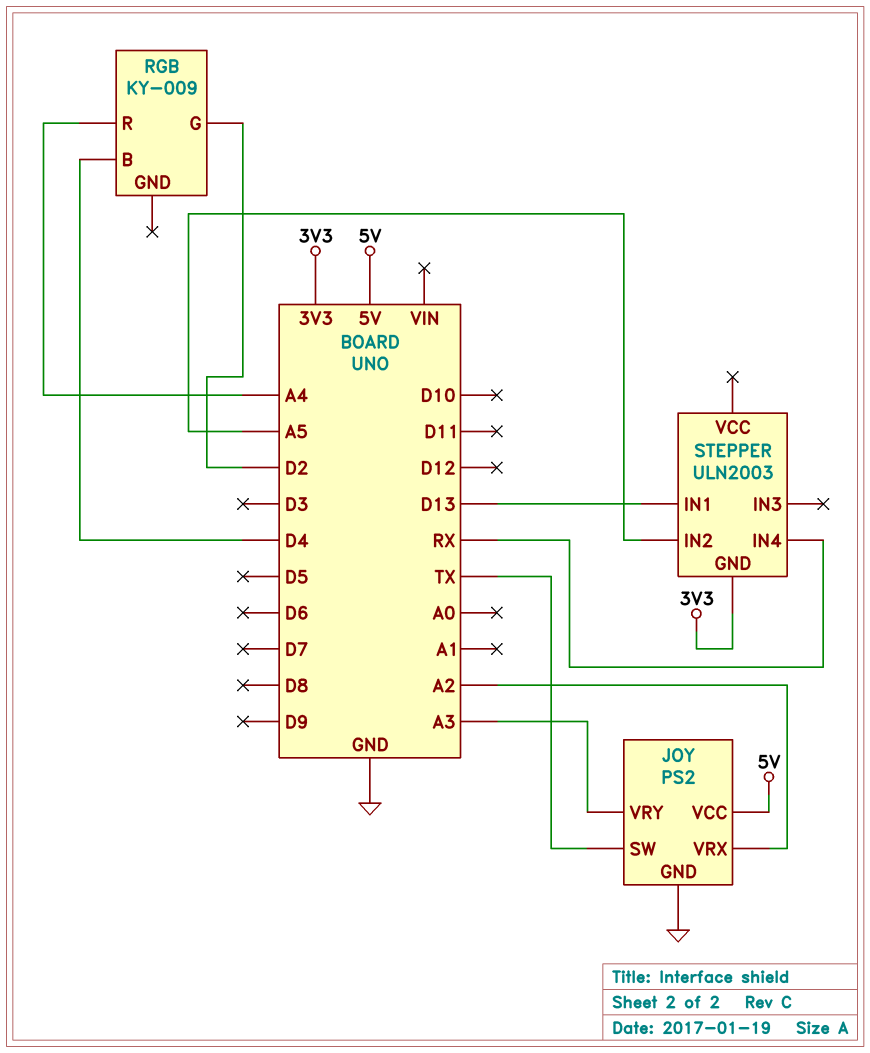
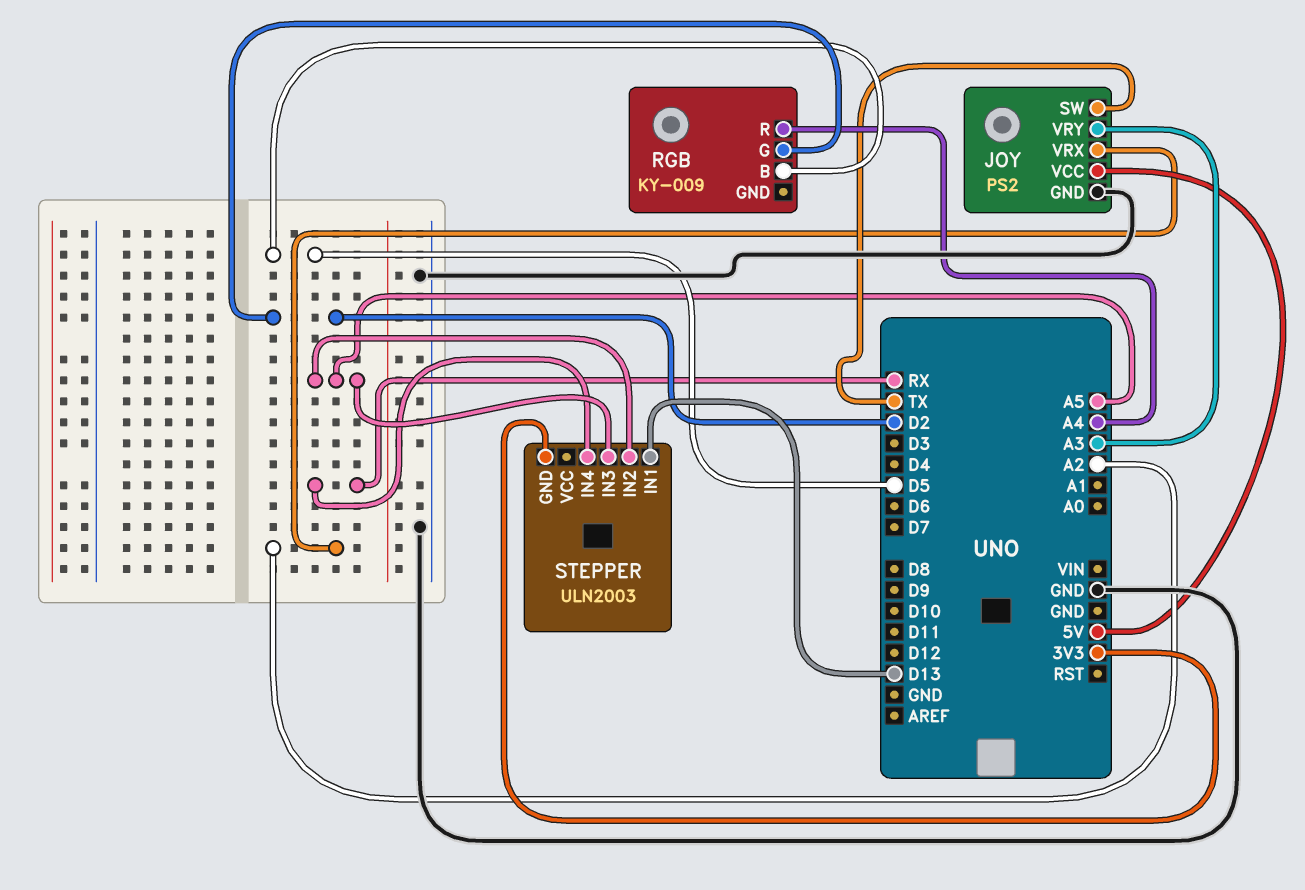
RGB pin B: D4 -> D5
STEPPER pin IN3: none -> A5

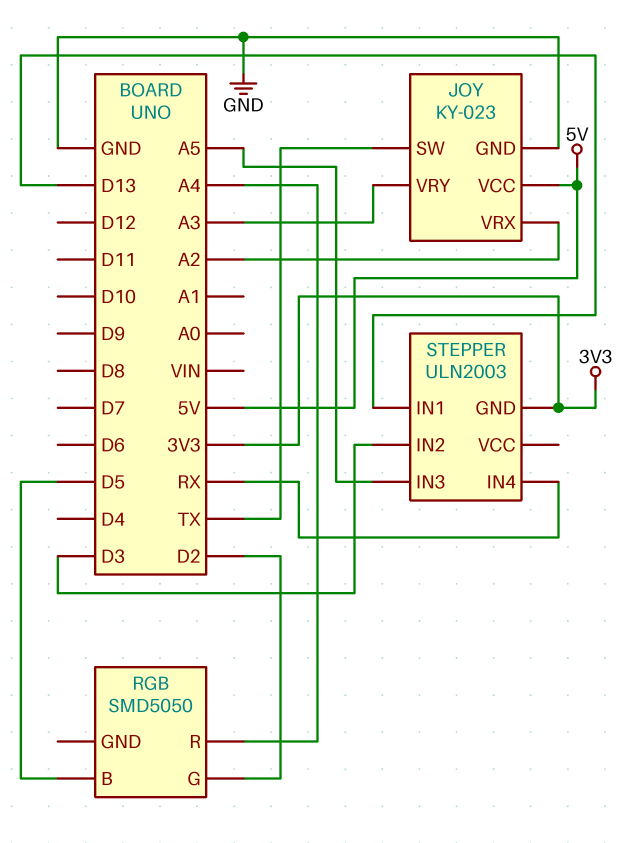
JOY: PS2 -> KY-023
RGB: KY-009 -> SMD5050
STEPPER pin IN2: A5 -> D3

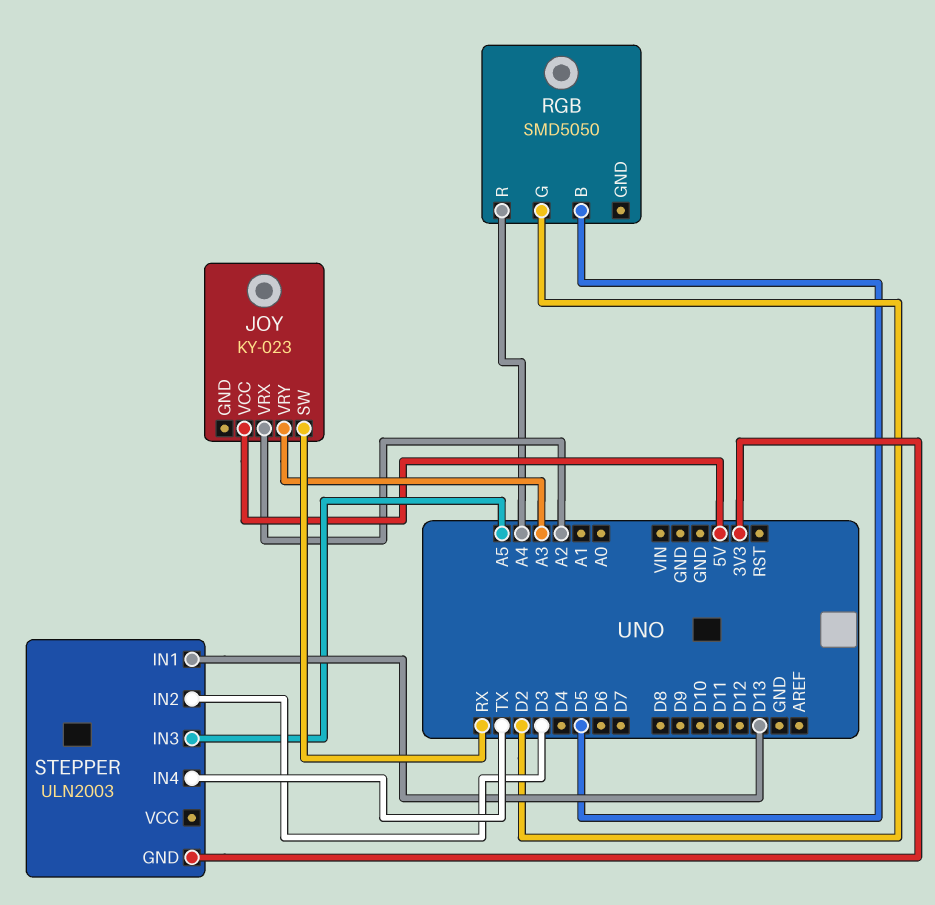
JOY pin GND: GND -> none
JOY pin SW: TX -> RX
STEPPER pin IN4: RX -> TX

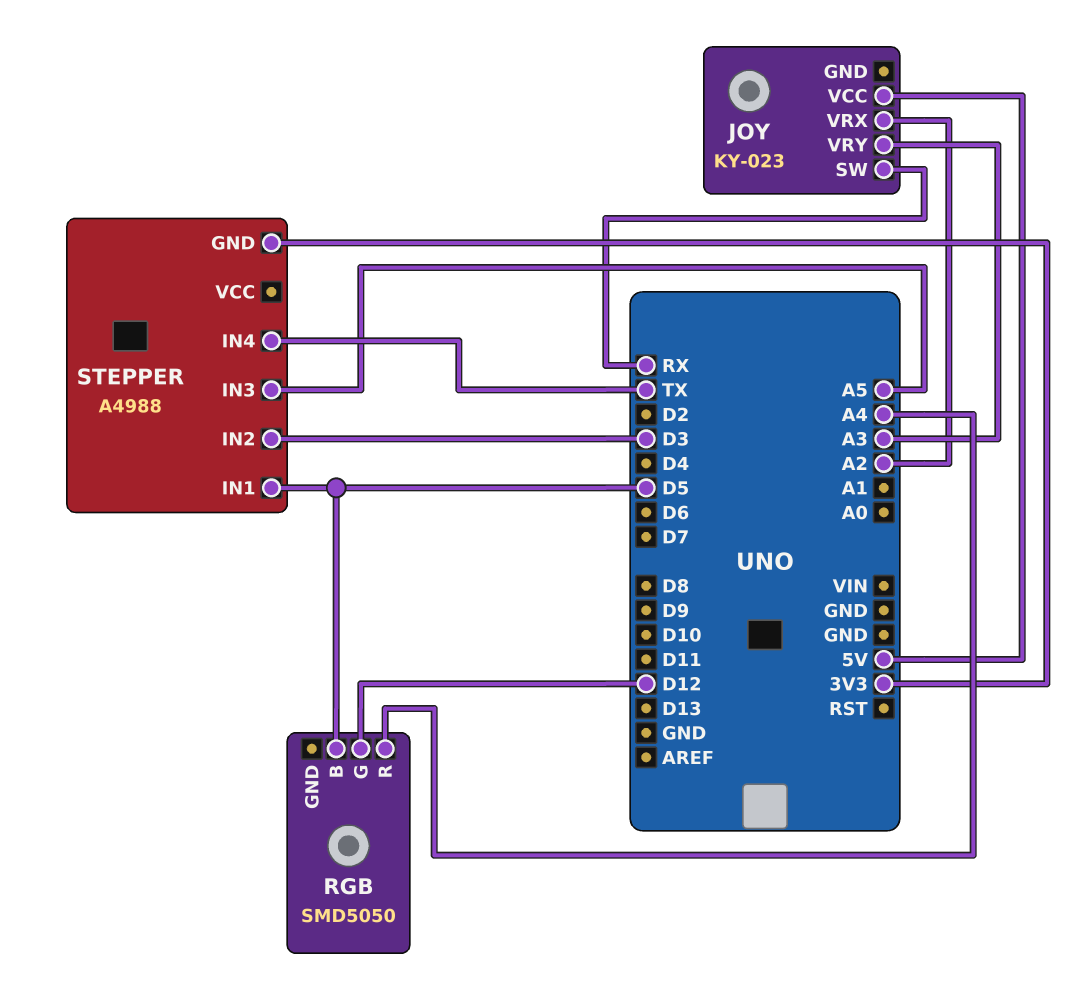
RGB pin G: D2 -> D12
STEPPER: ULN2003 -> A4988
STEPPER pin IN1: D13 -> D5

